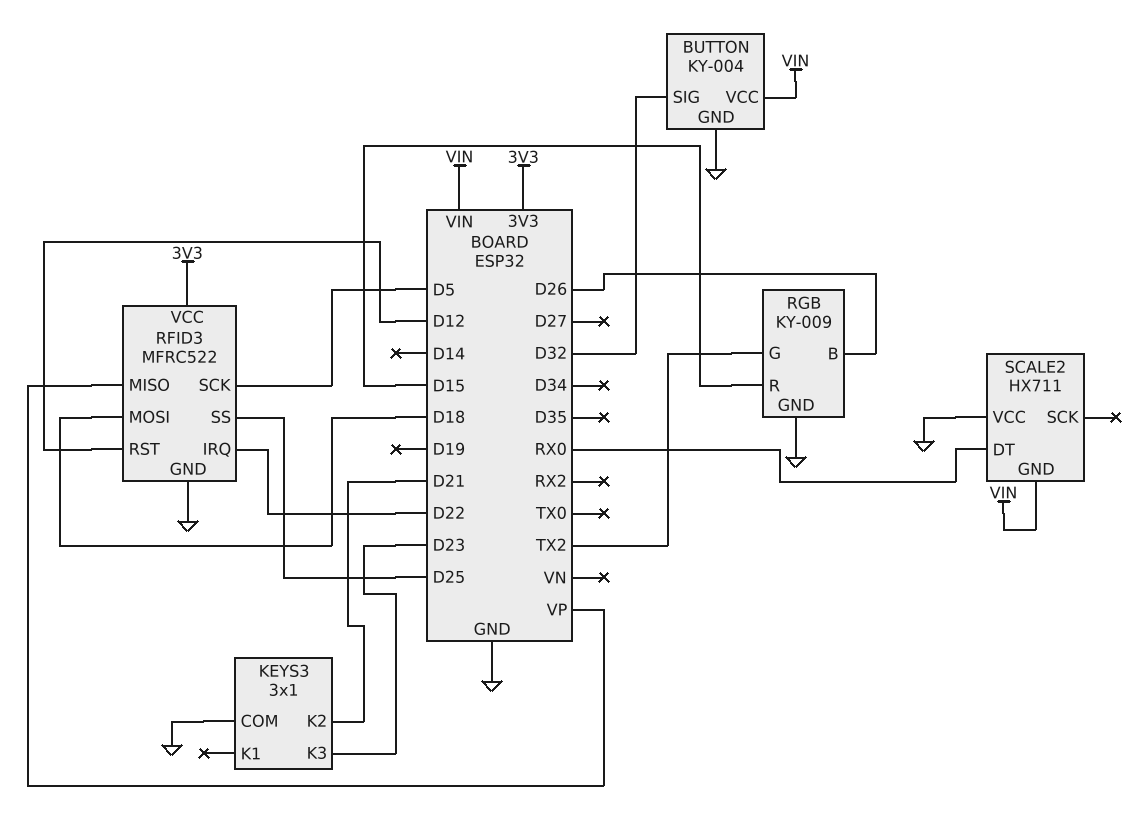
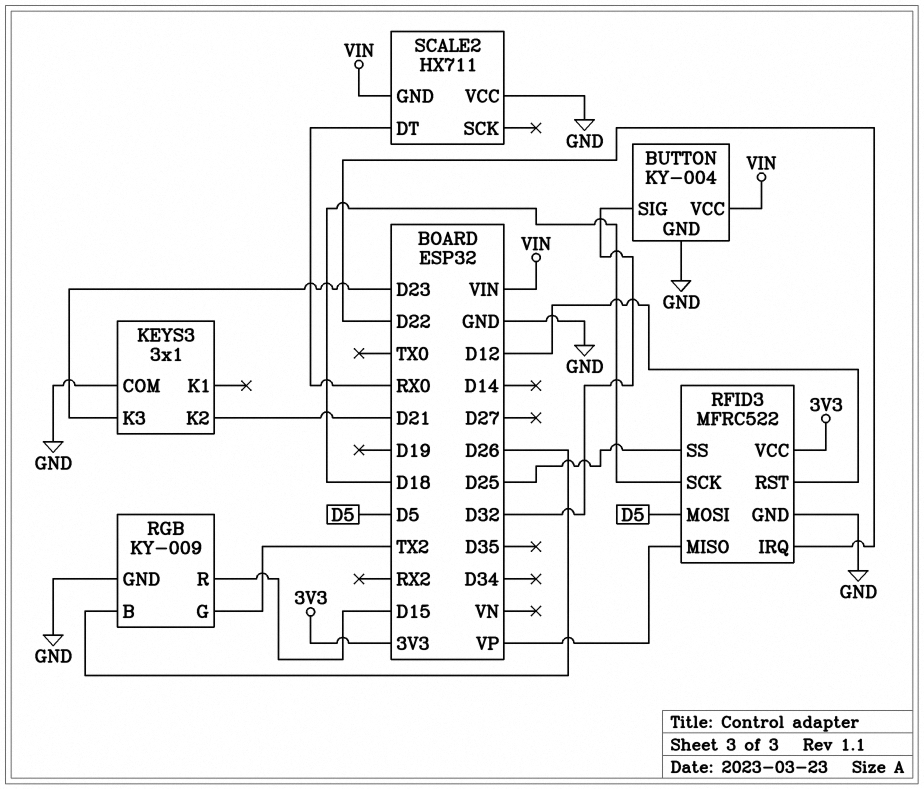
RFID3 pin MOSI: D18 -> D5
RFID3 pin SCK: D5 -> D18

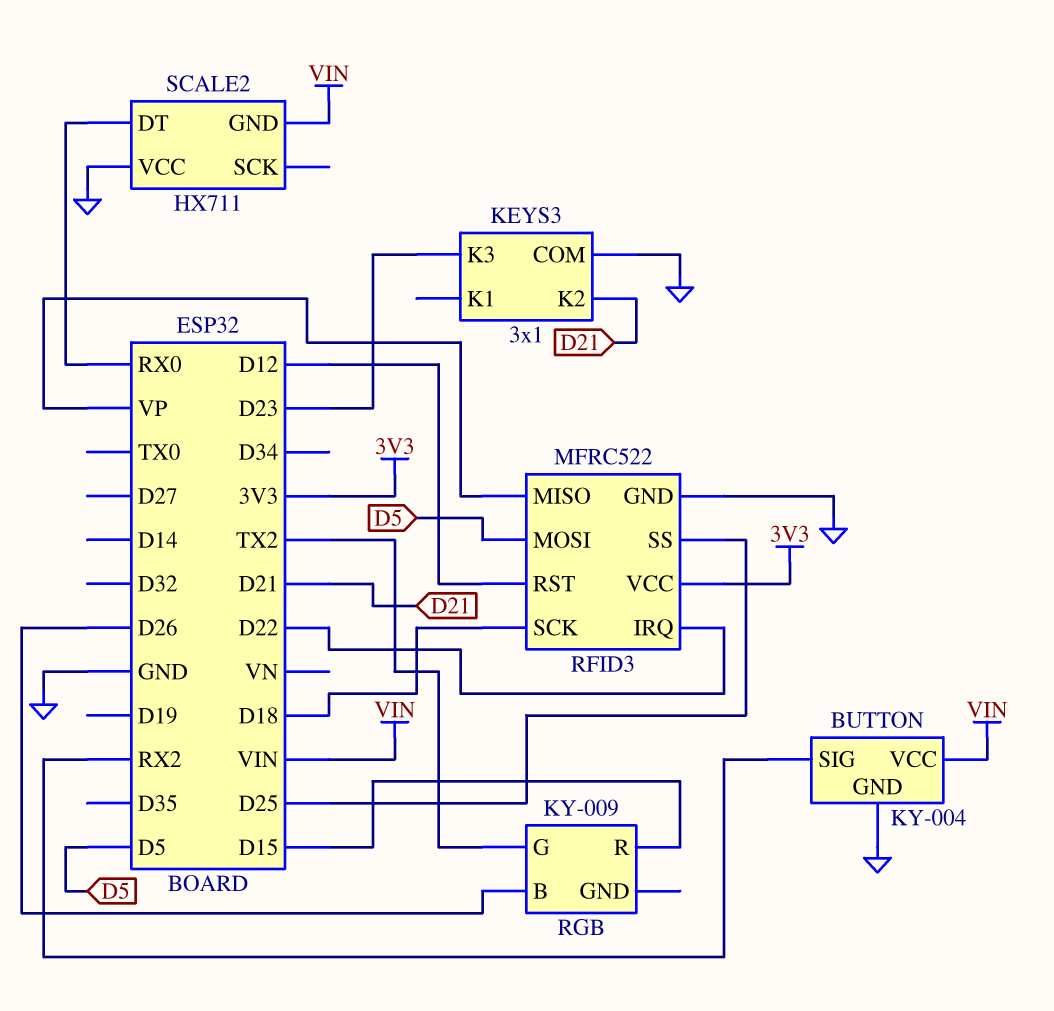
BUTTON pin SIG: D32 -> RX2
RGB pin GND: GND -> none

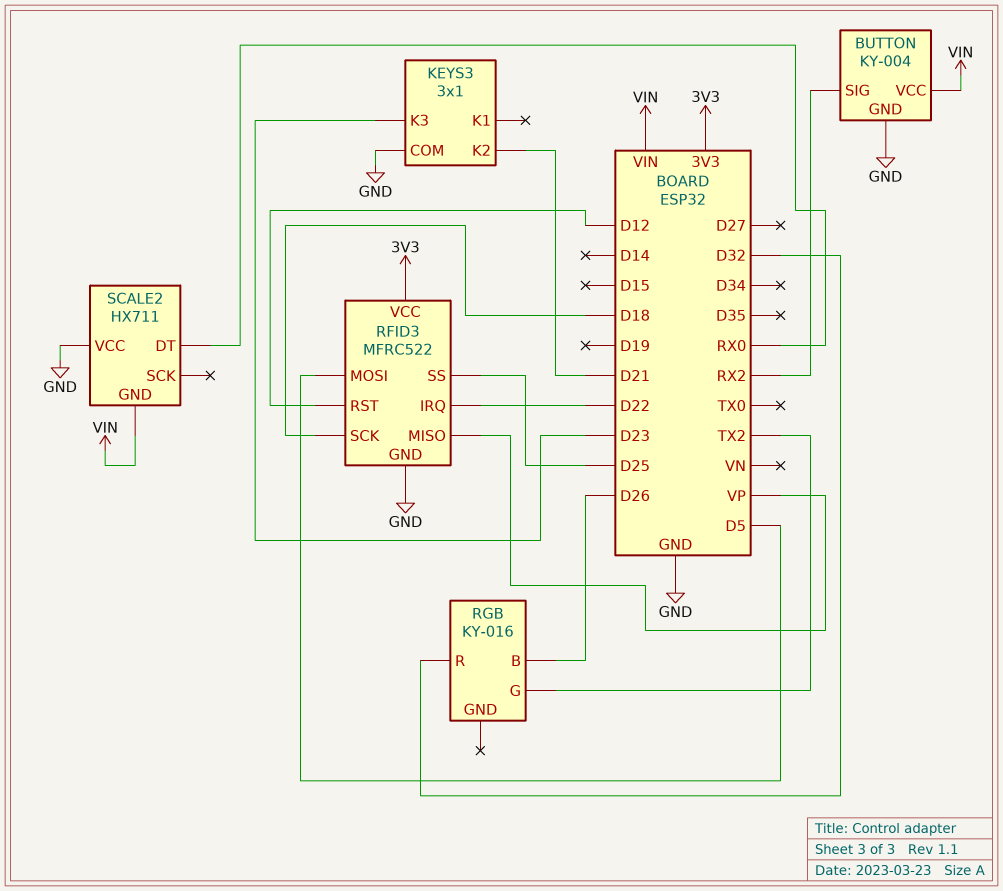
RGB: KY-009 -> KY-016
RGB pin R: D15 -> D32

